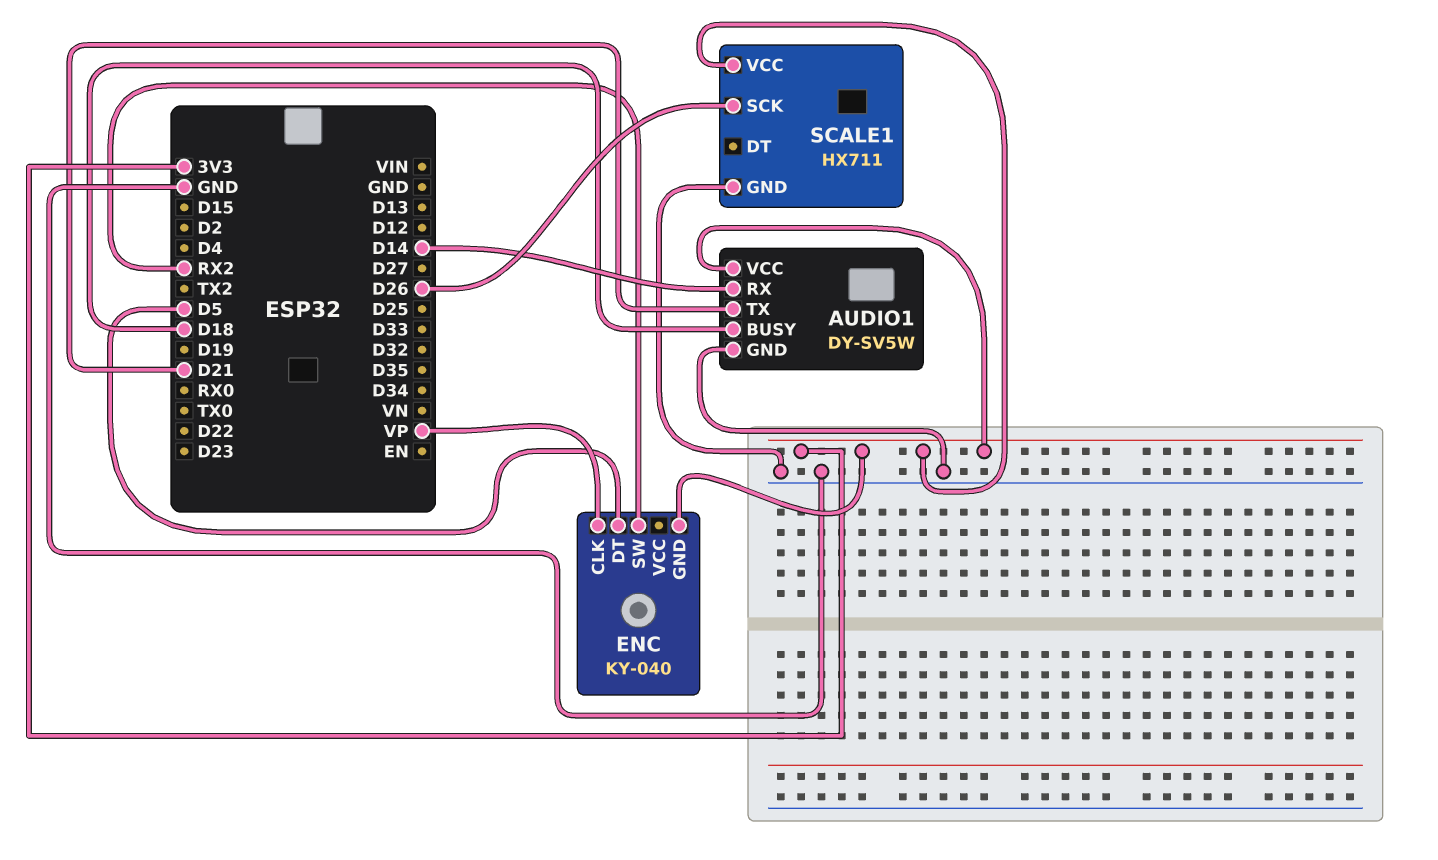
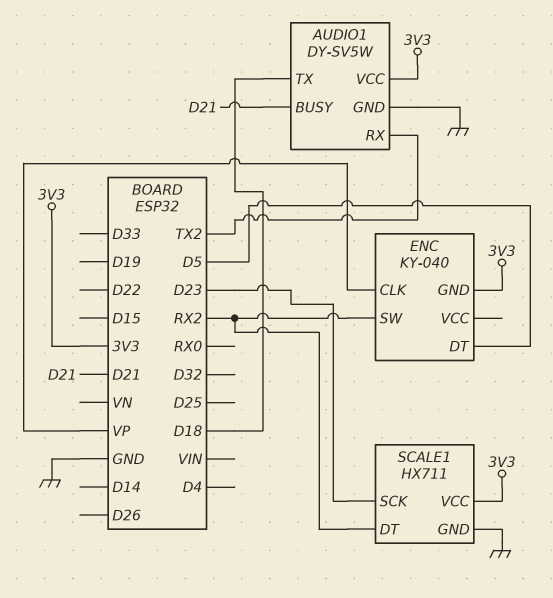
AUDIO1 pin BUSY: D18 -> D21
AUDIO1 pin RX: D14 -> TX2
AUDIO1 pin TX: D21 -> D18
SCALE1 pin DT: none -> RX2
SCALE1 pin SCK: D26 -> D23

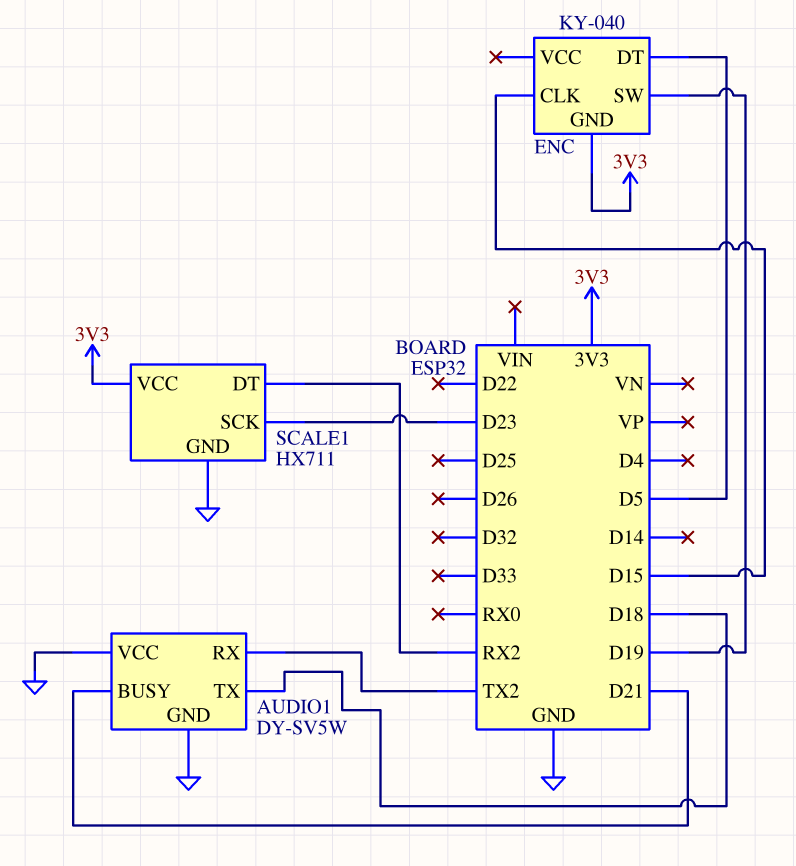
AUDIO1 pin VCC: 3V3 -> GND
ENC pin CLK: VP -> D15
ENC pin SW: RX2 -> D19

